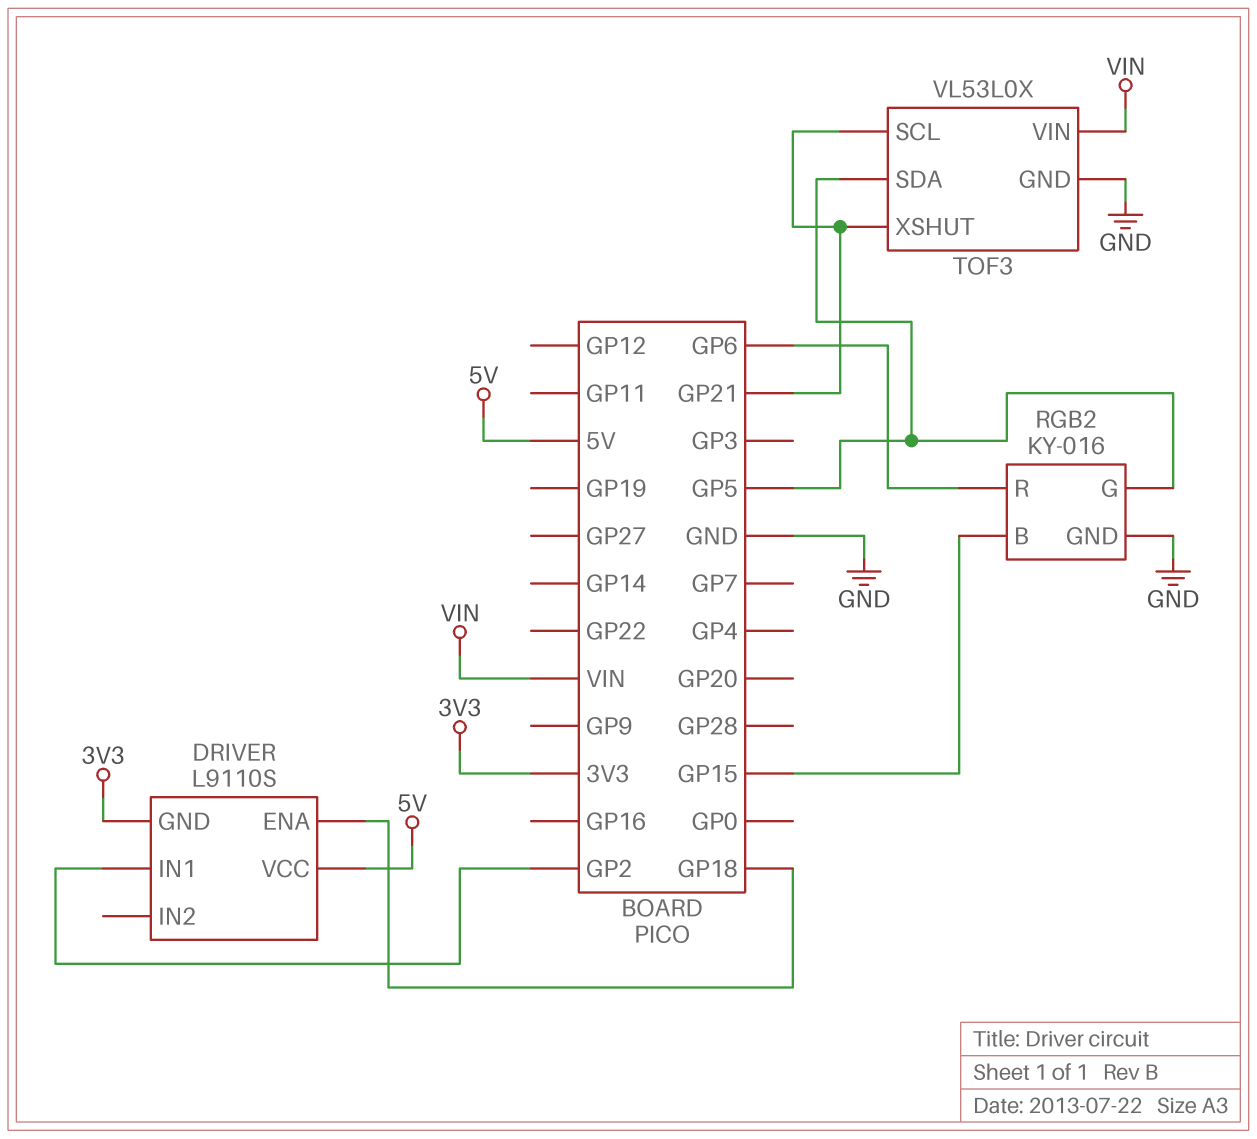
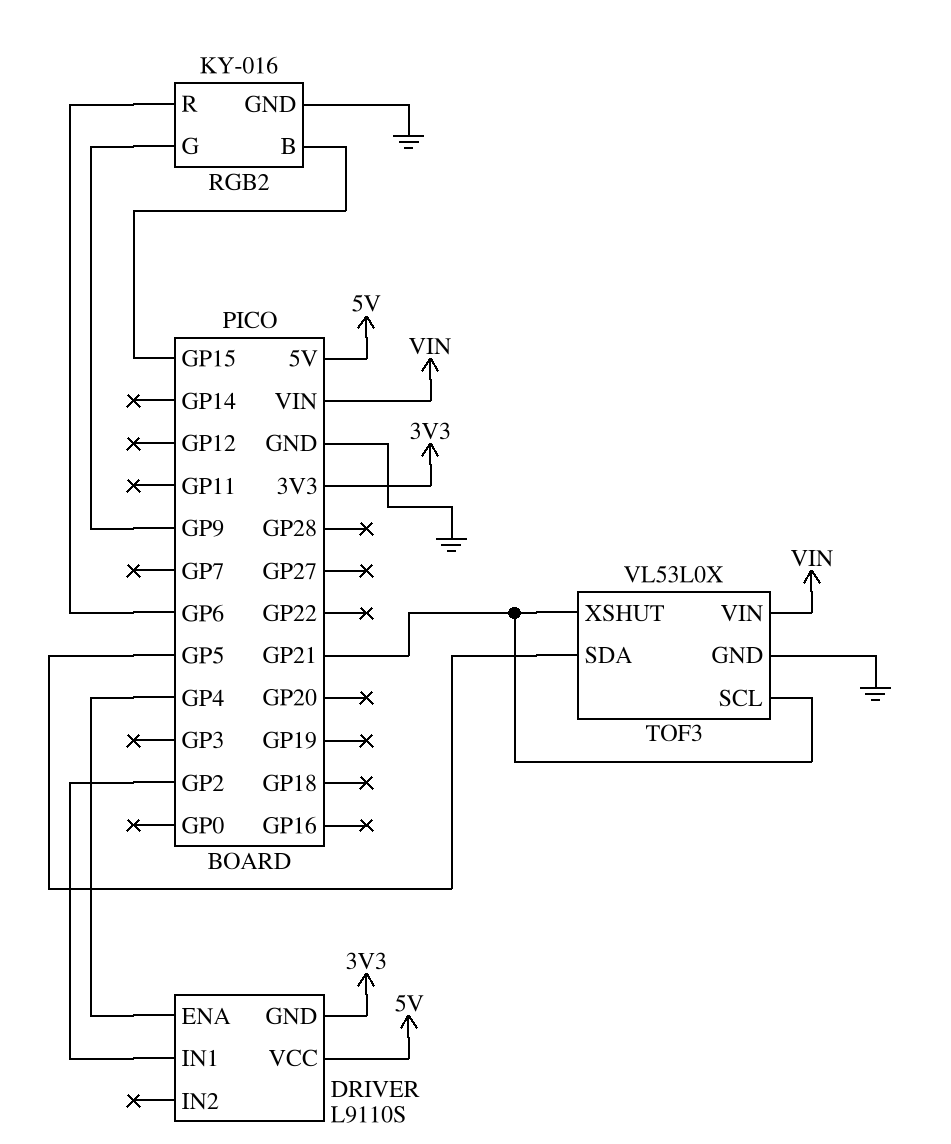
DRIVER pin ENA: GP18 -> GP4
RGB2 pin G: GP5 -> GP9

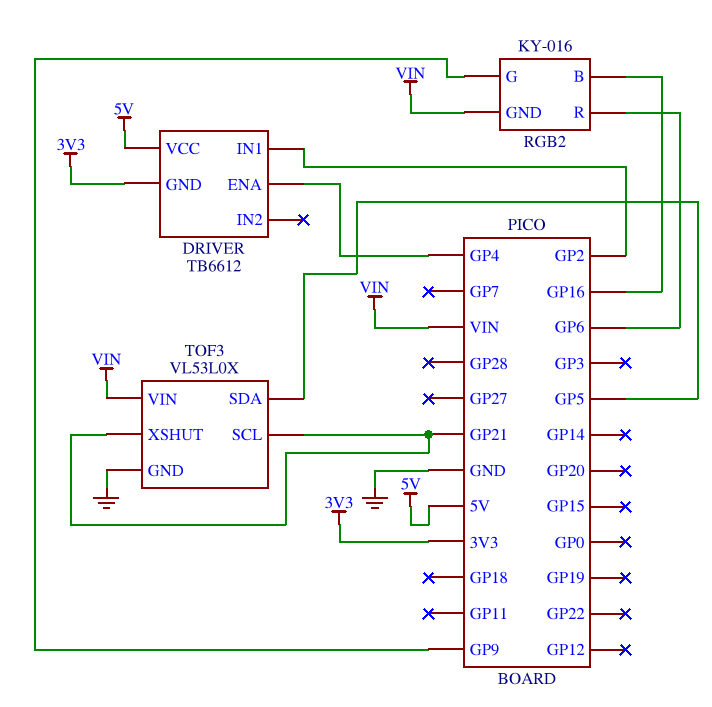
DRIVER: L9110S -> TB6612
RGB2 pin B: GP15 -> GP16
RGB2 pin GND: GND -> VIN

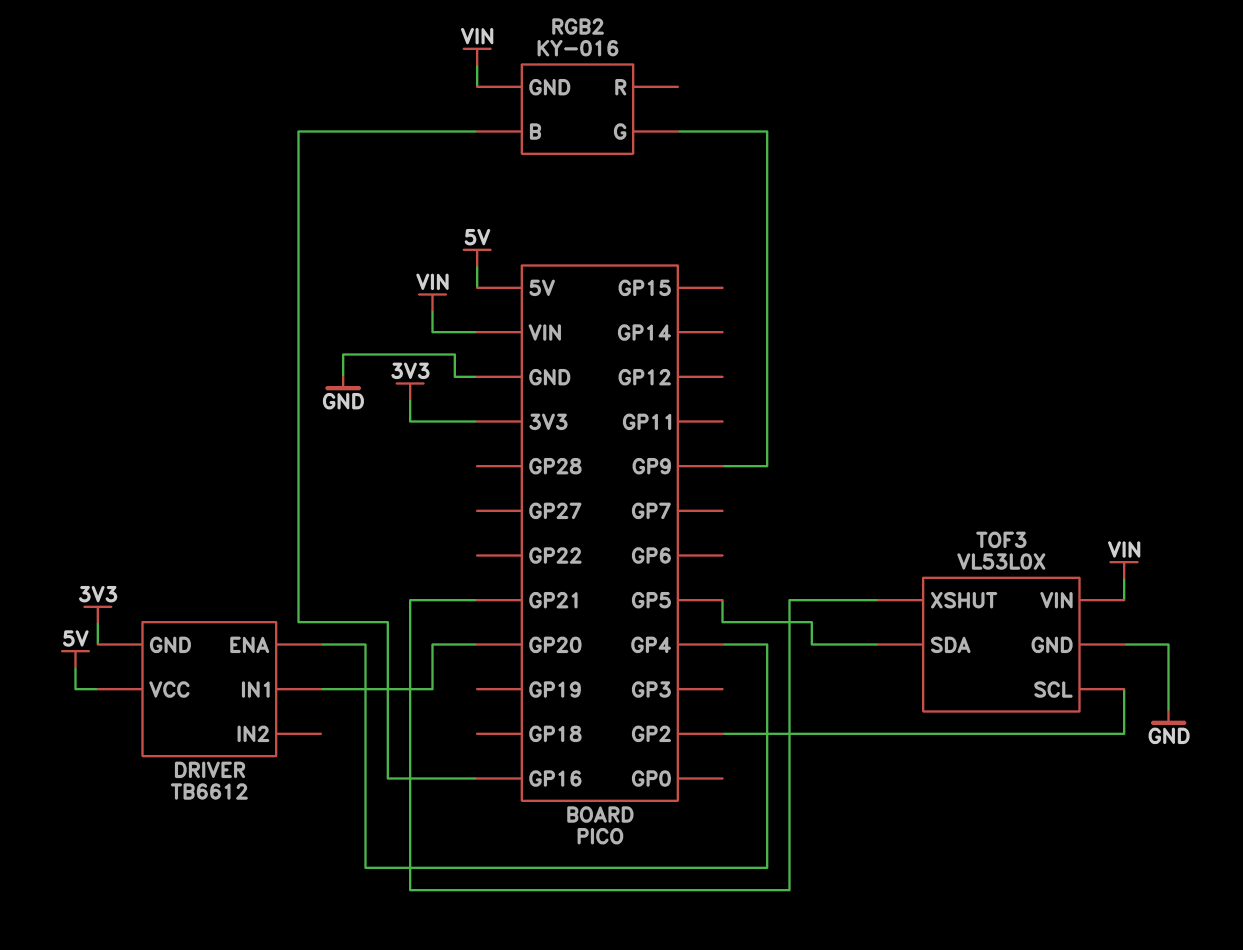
DRIVER pin IN1: GP2 -> GP20
RGB2 pin R: GP6 -> none
TOF3 pin SCL: GP21 -> GP2

